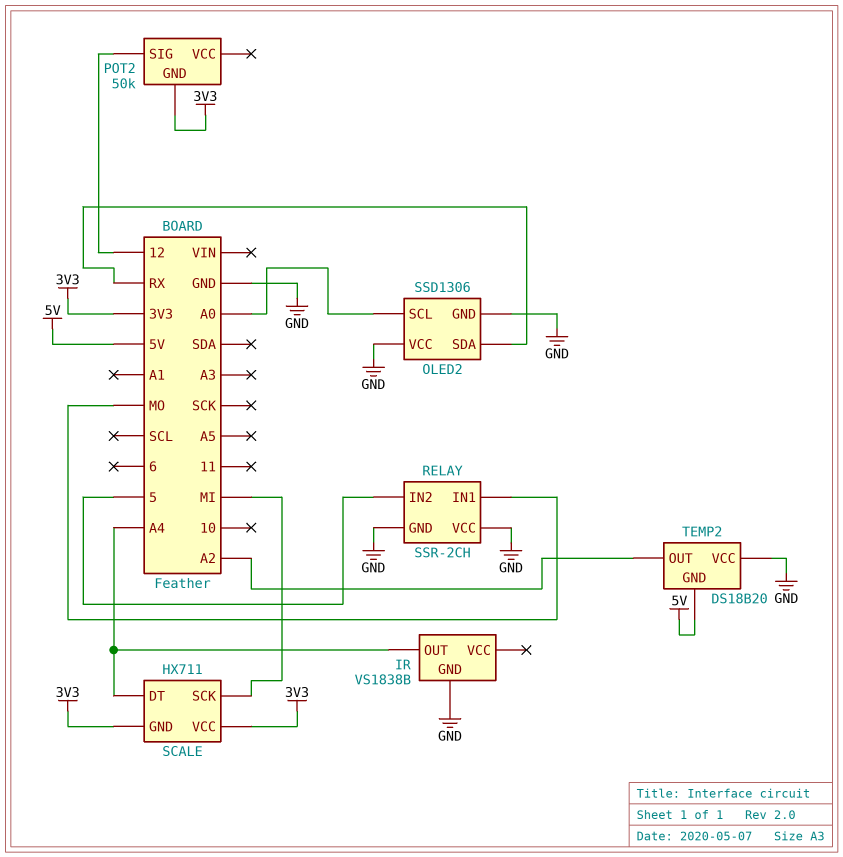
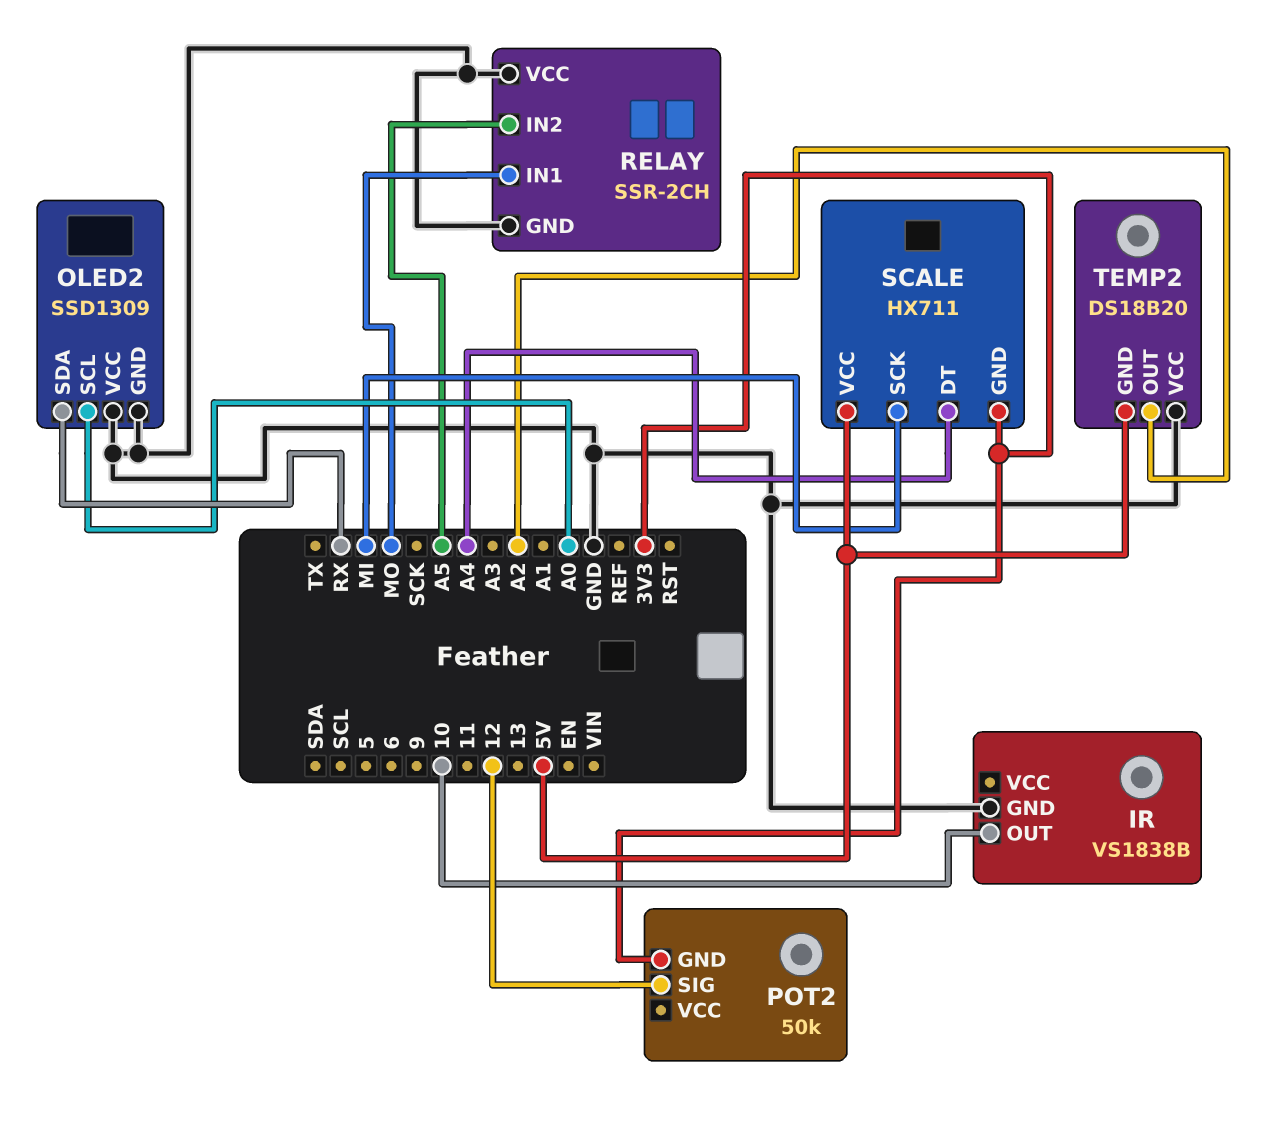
IR pin OUT: A4 -> 10
OLED2: SSD1306 -> SSD1309
RELAY pin IN2: 5 -> A5
SCALE pin VCC: 3V3 -> 5V

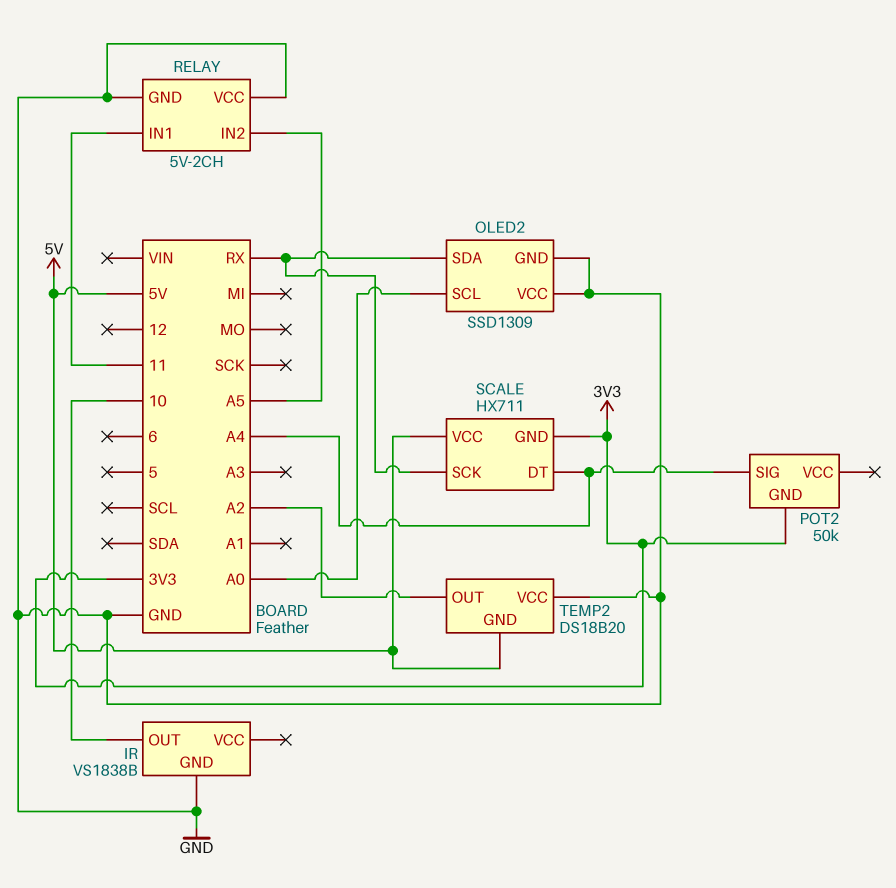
POT2 pin SIG: 12 -> A4
RELAY: SSR-2CH -> 5V-2CH
RELAY pin IN1: MO -> 11
SCALE pin SCK: MI -> RX

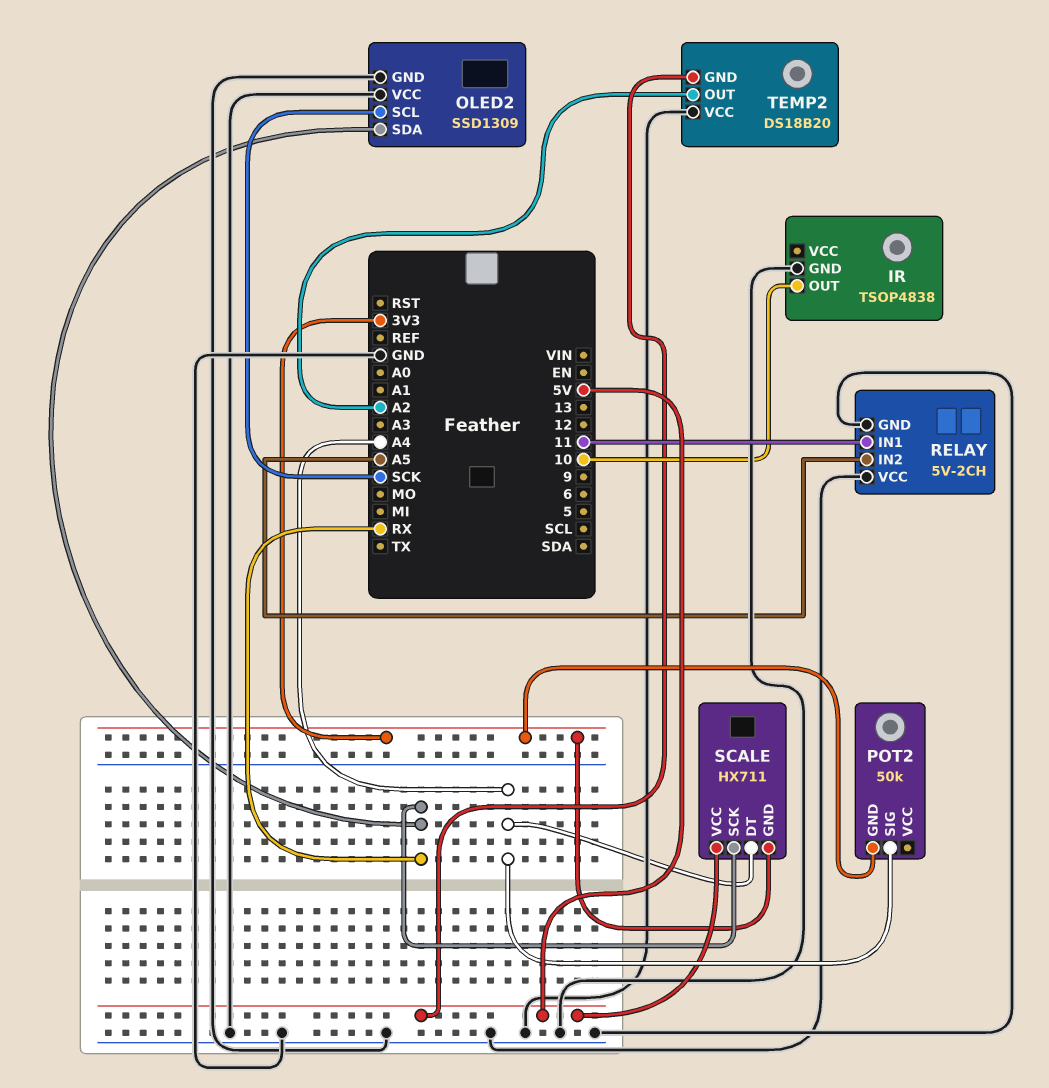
IR: VS1838B -> TSOP4838
OLED2 pin SCL: A0 -> SCK

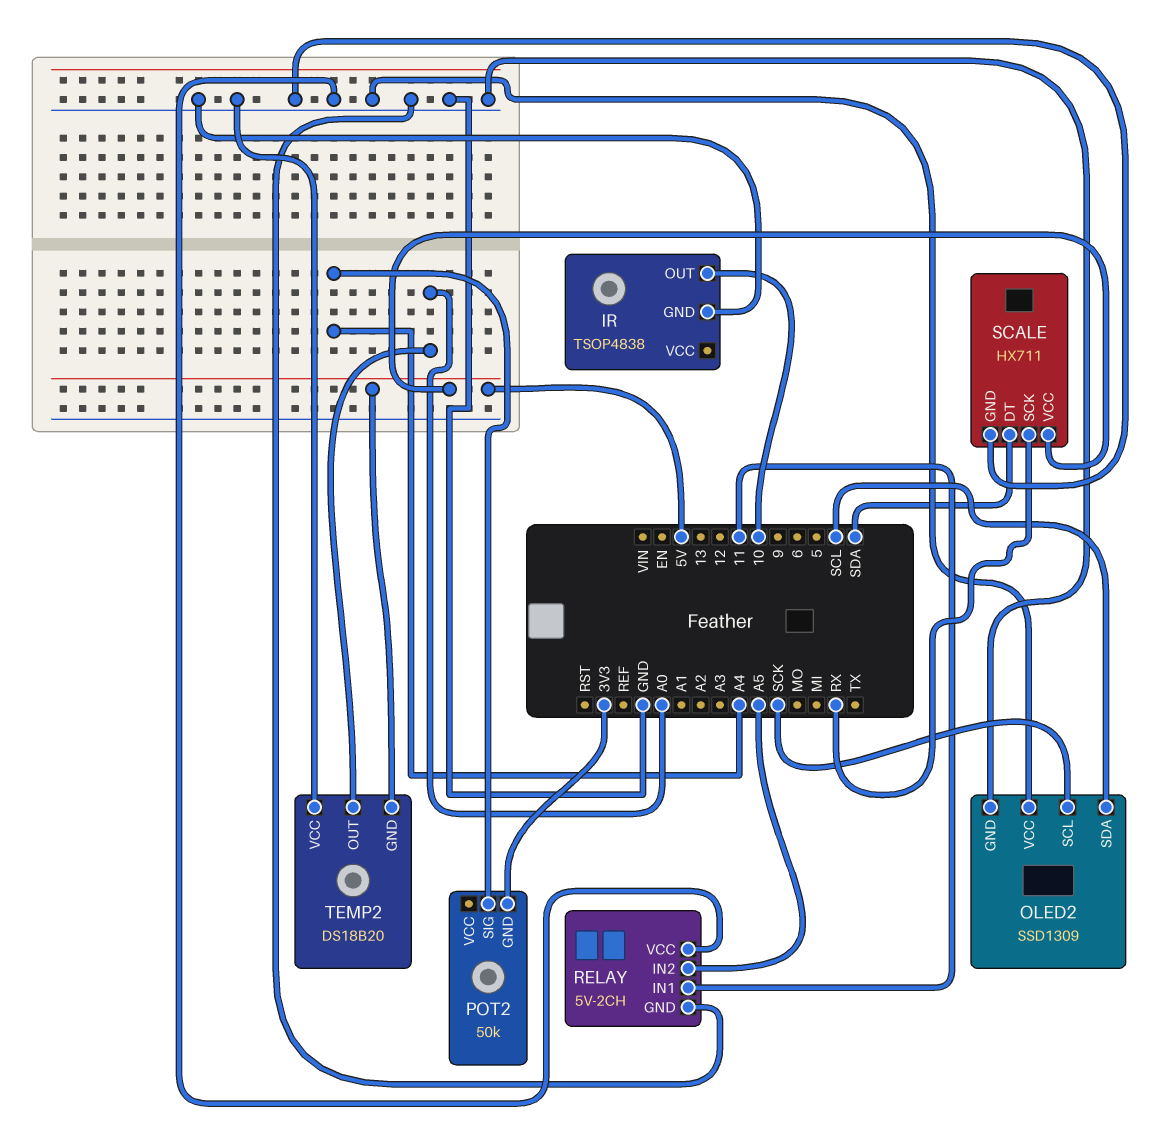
OLED2 pin SDA: RX -> SCL
SCALE pin DT: A4 -> SDA
SCALE pin GND: 3V3 -> GND
TEMP2 pin OUT: A2 -> A0

